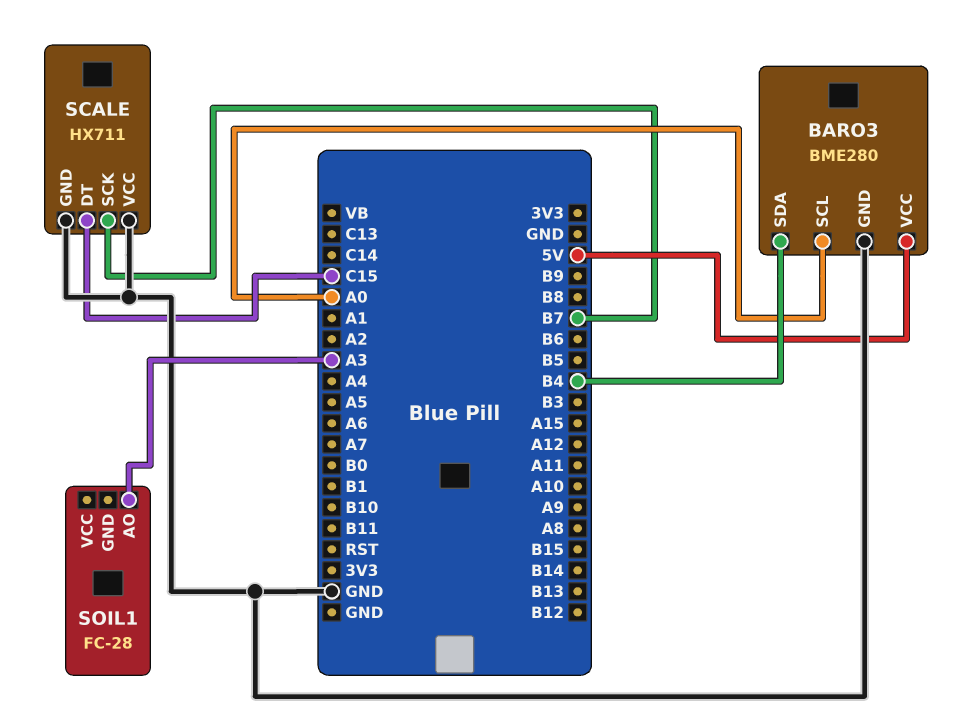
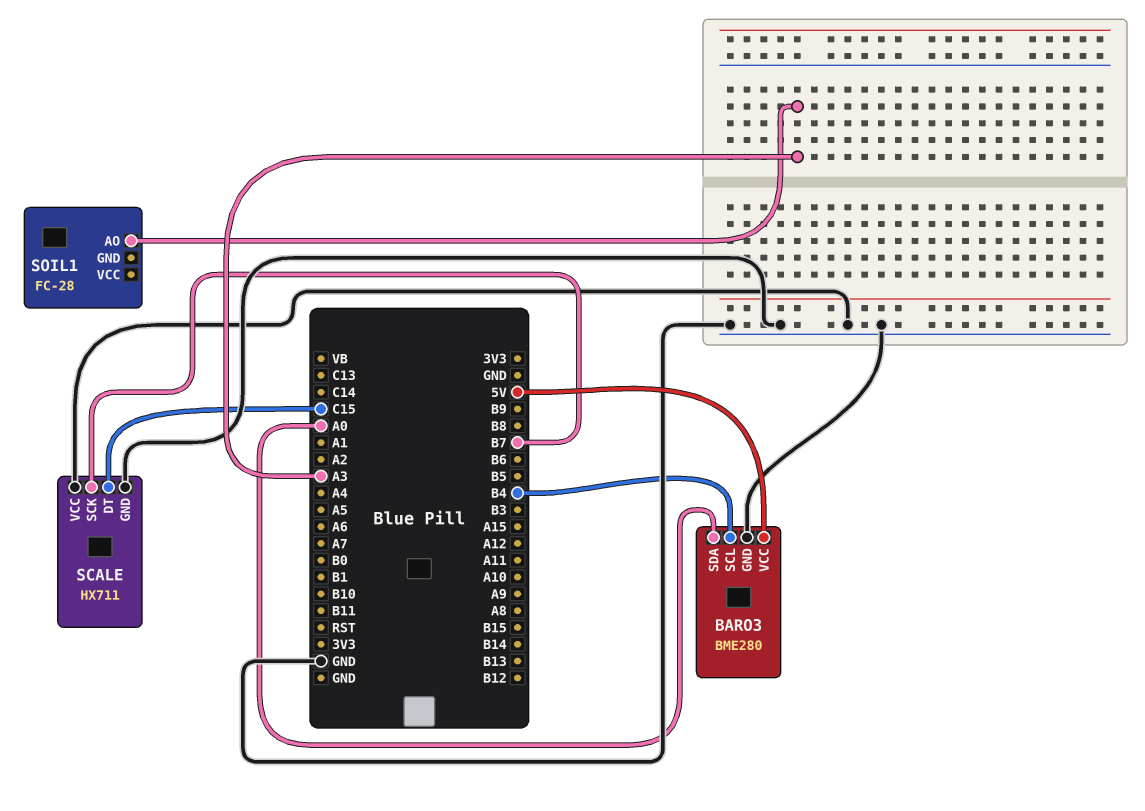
BARO3 pin SCL: A0 -> B4
BARO3 pin SDA: B4 -> A0

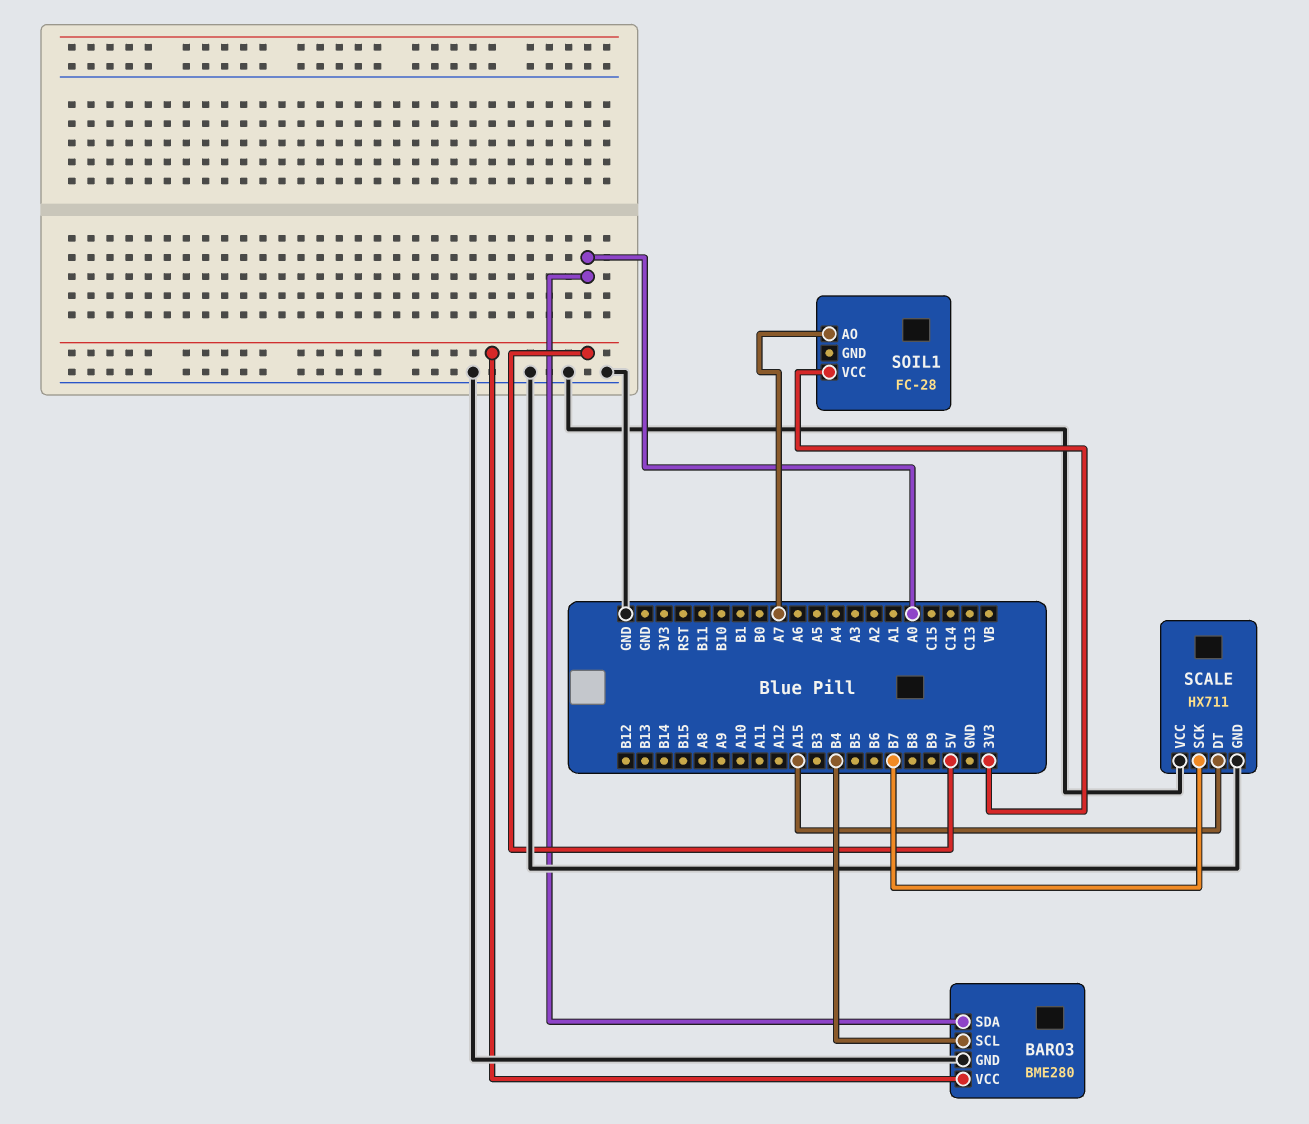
SCALE pin DT: C15 -> A15
SOIL1 pin AO: A3 -> A7
SOIL1 pin VCC: none -> 3V3

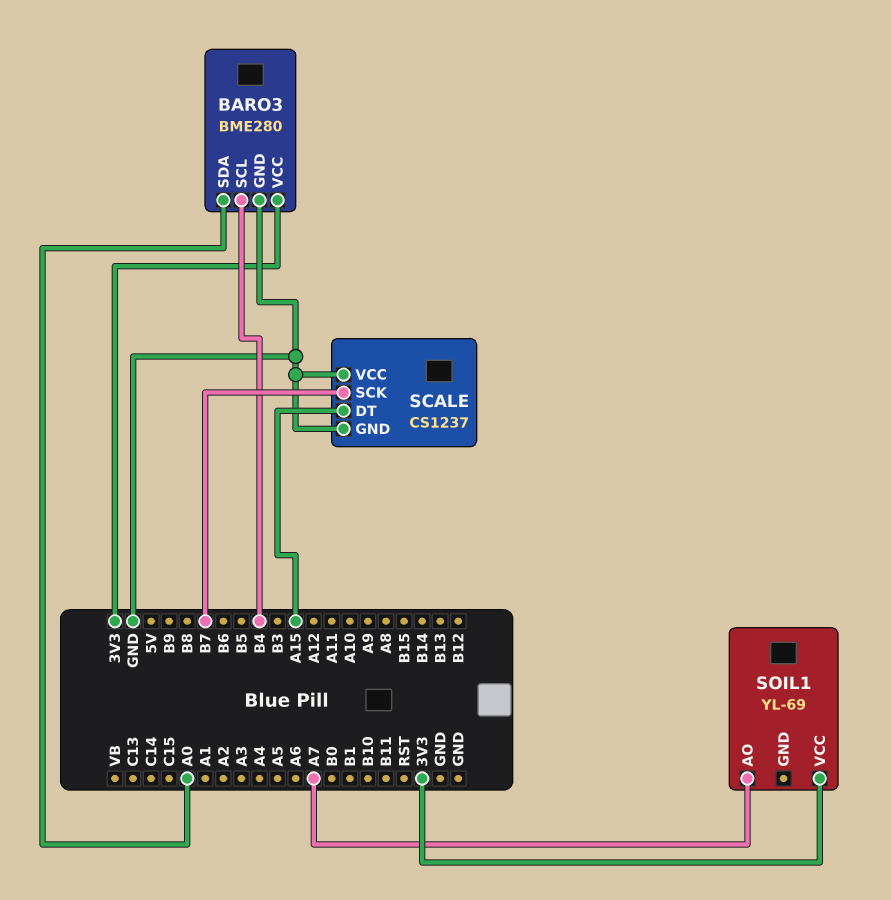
BARO3 pin VCC: 5V -> 3V3
SCALE: HX711 -> CS1237
SOIL1: FC-28 -> YL-69

